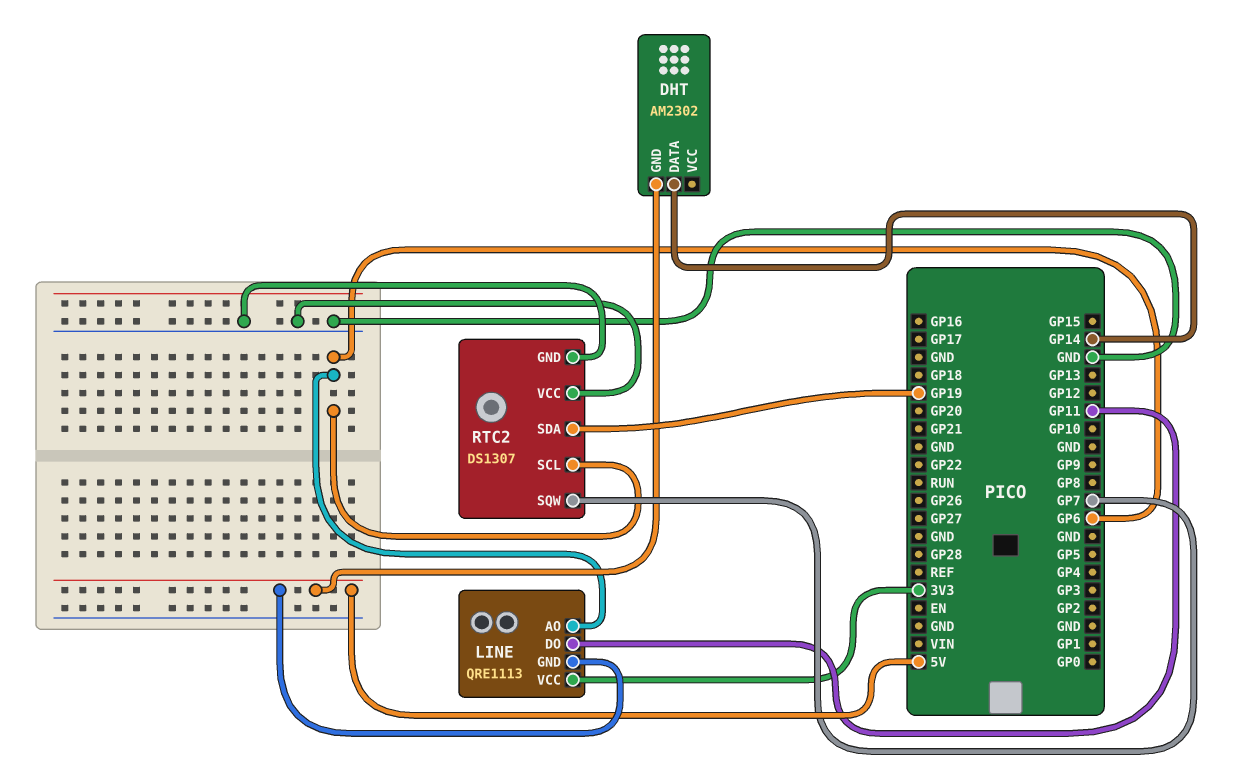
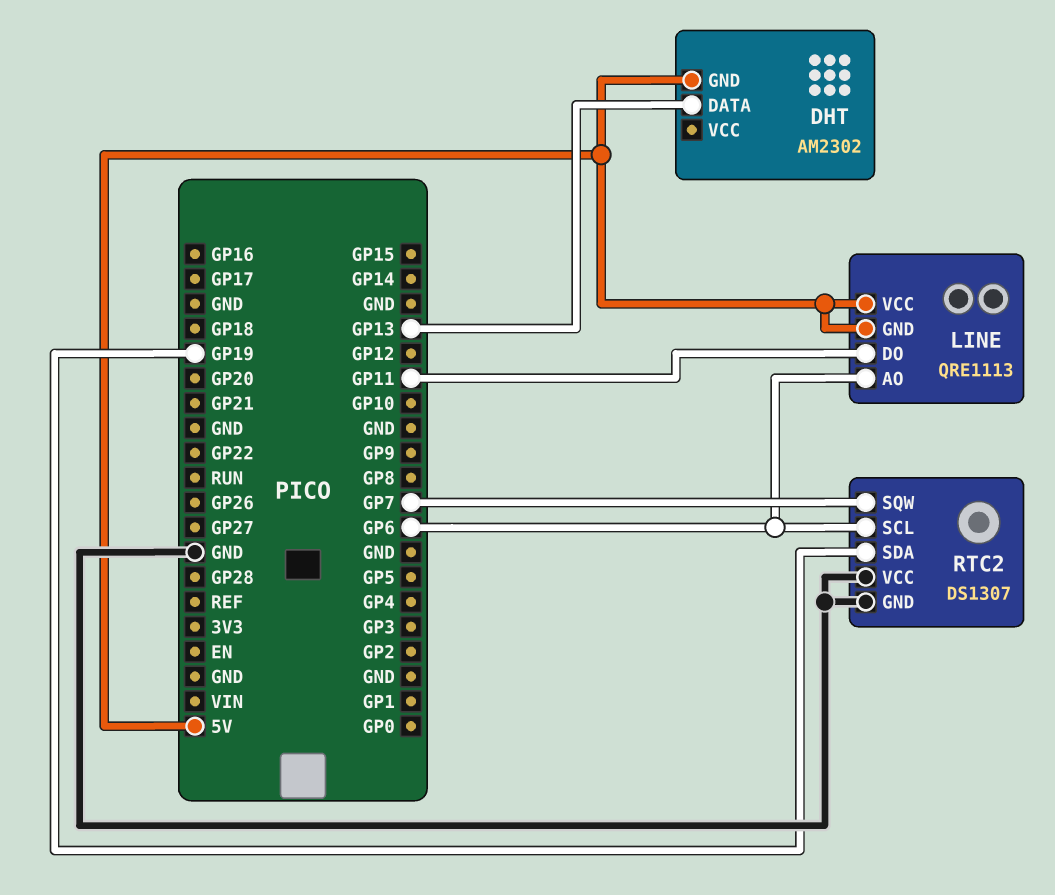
DHT pin DATA: GP14 -> GP13
LINE pin VCC: 3V3 -> 5V

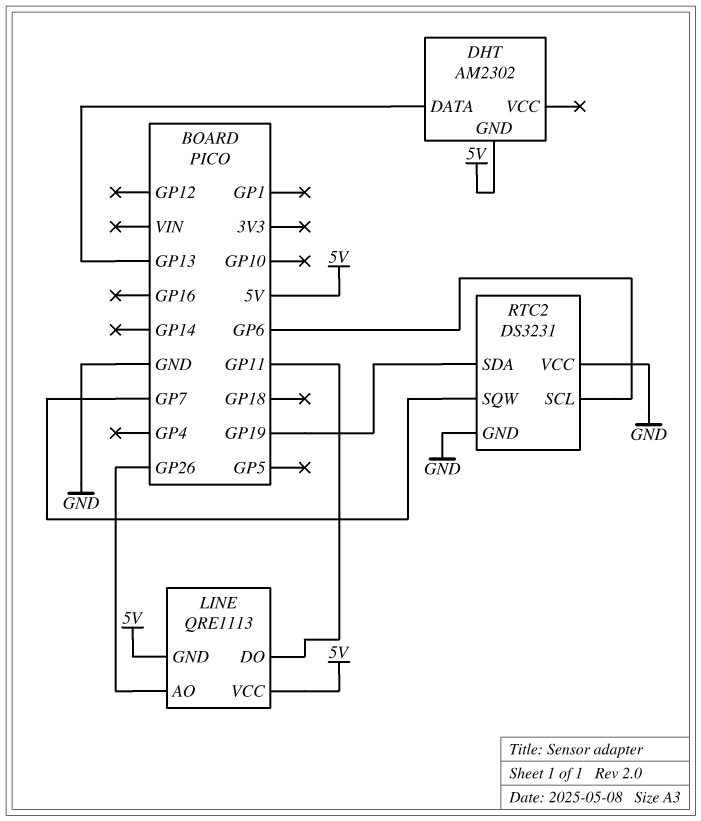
LINE pin AO: GP6 -> GP26
RTC2: DS1307 -> DS3231

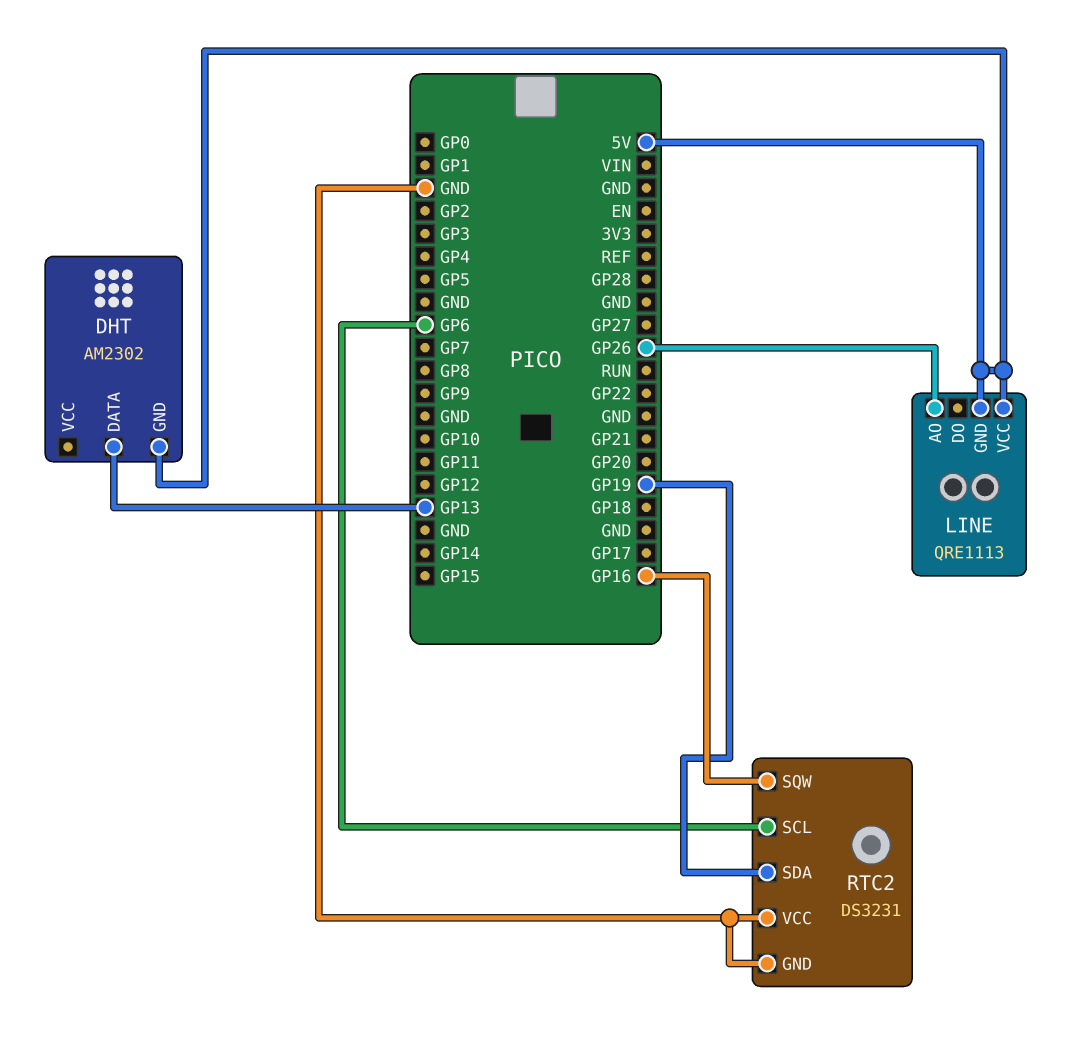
LINE pin DO: GP11 -> none
RTC2 pin SQW: GP7 -> GP16

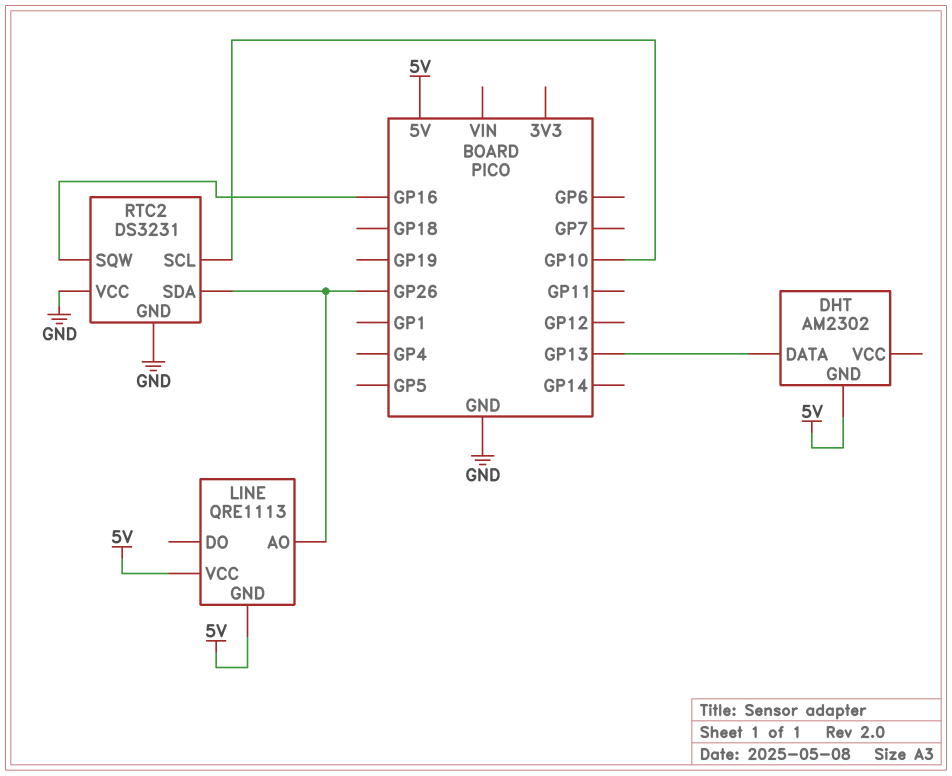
RTC2 pin SCL: GP6 -> GP10
RTC2 pin SDA: GP19 -> GP26

